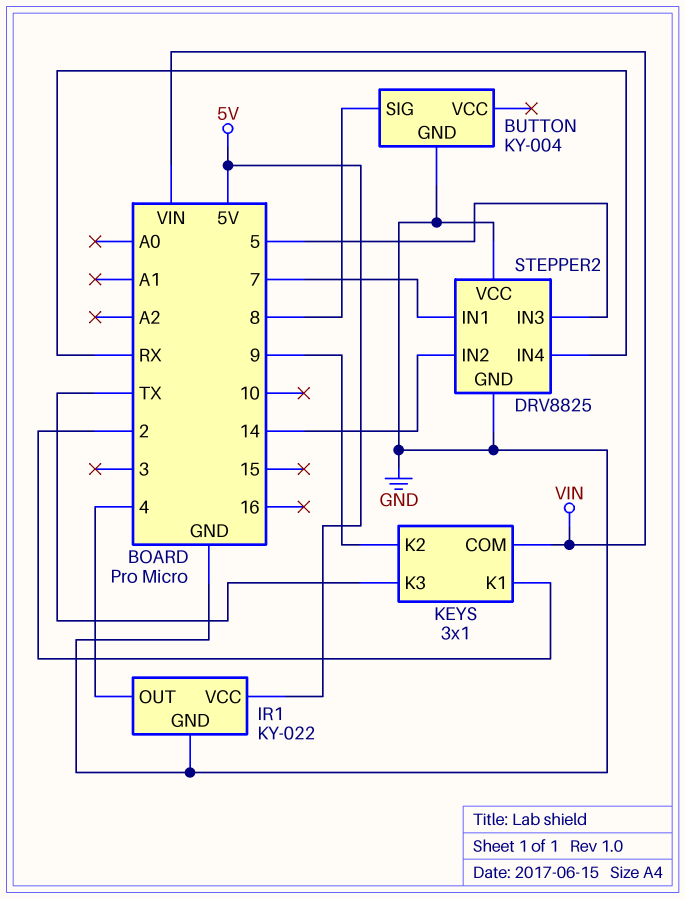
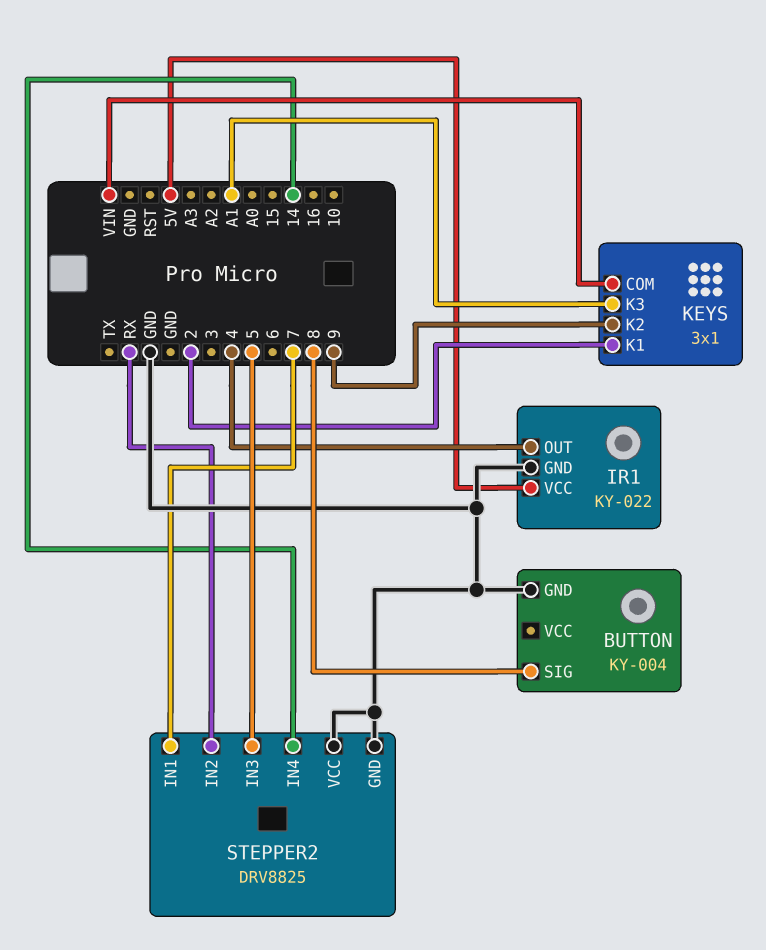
KEYS pin K3: TX -> A1
STEPPER2 pin IN2: 14 -> RX
STEPPER2 pin IN4: RX -> 14

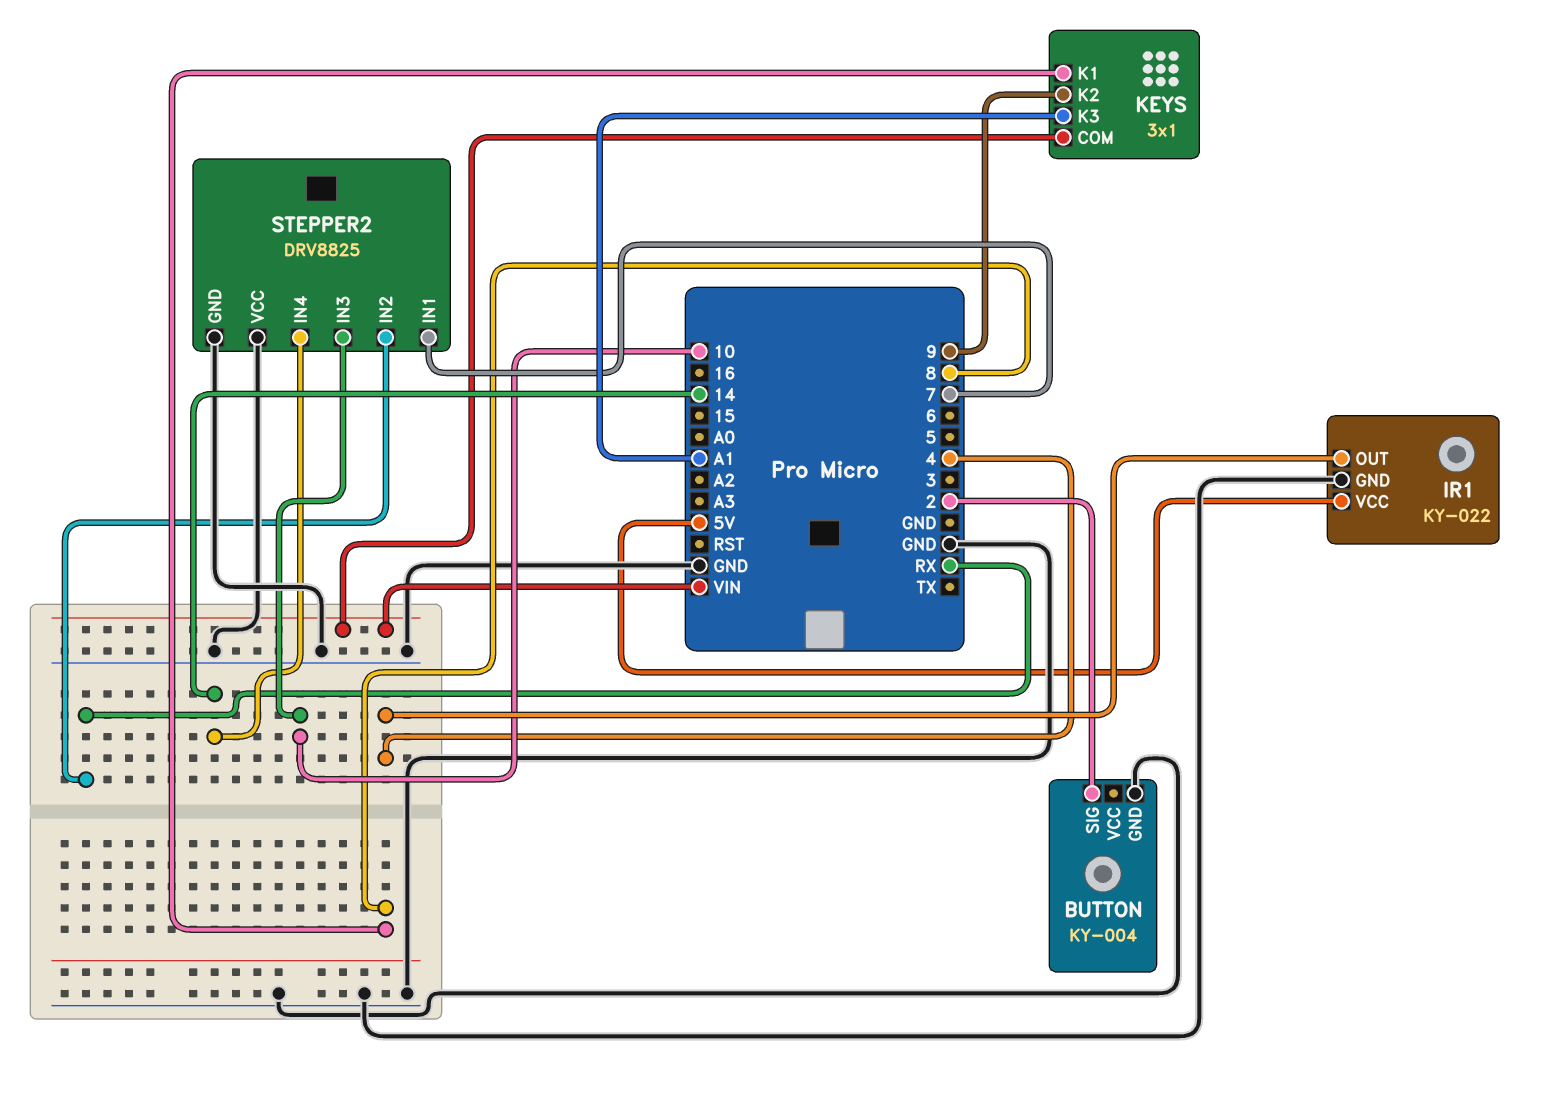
BUTTON pin SIG: 8 -> 2
KEYS pin K1: 2 -> 8
STEPPER2 pin IN3: 5 -> 10

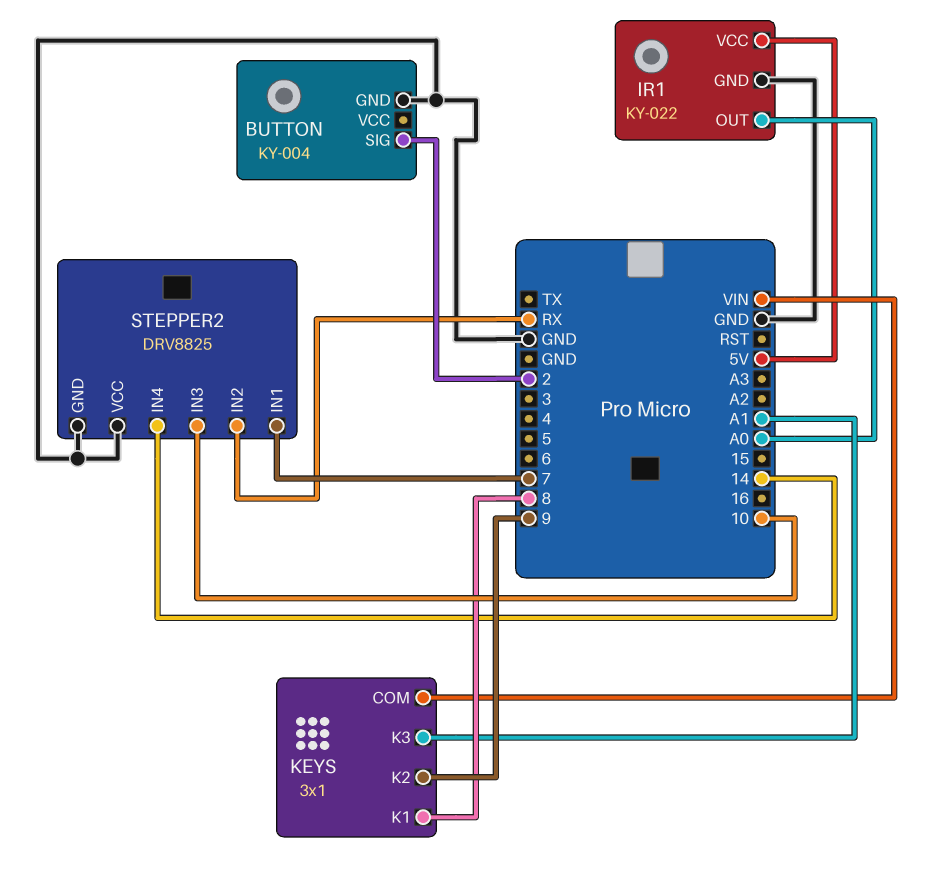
IR1 pin OUT: 4 -> A0

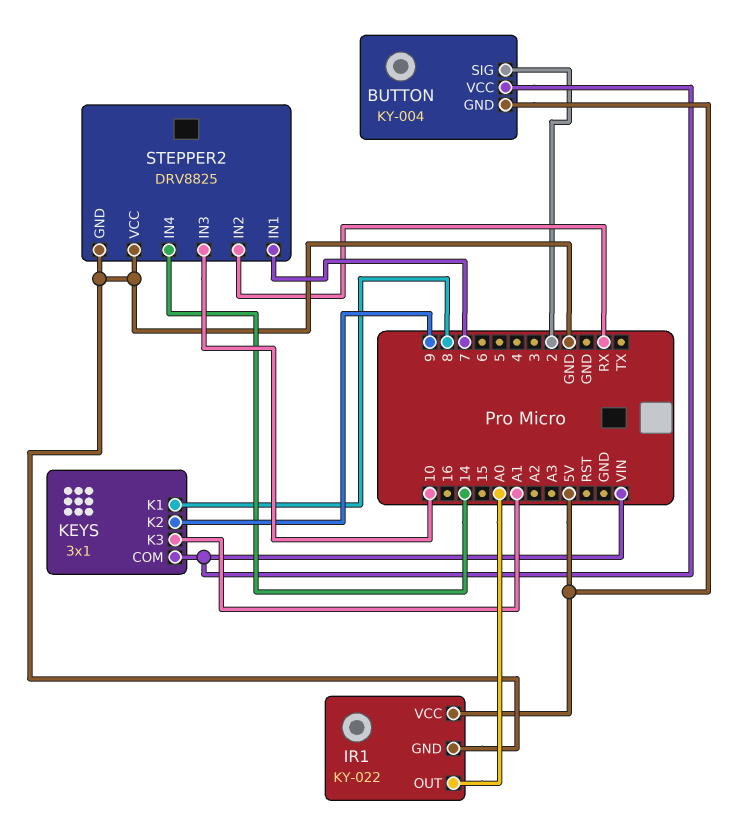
BUTTON pin GND: GND -> 5V
BUTTON pin VCC: none -> VIN

